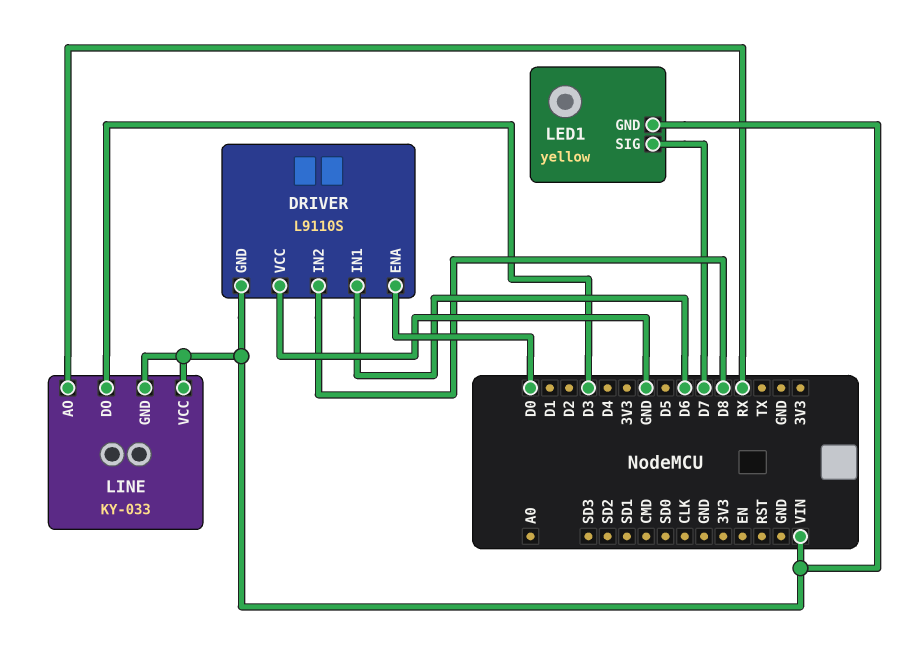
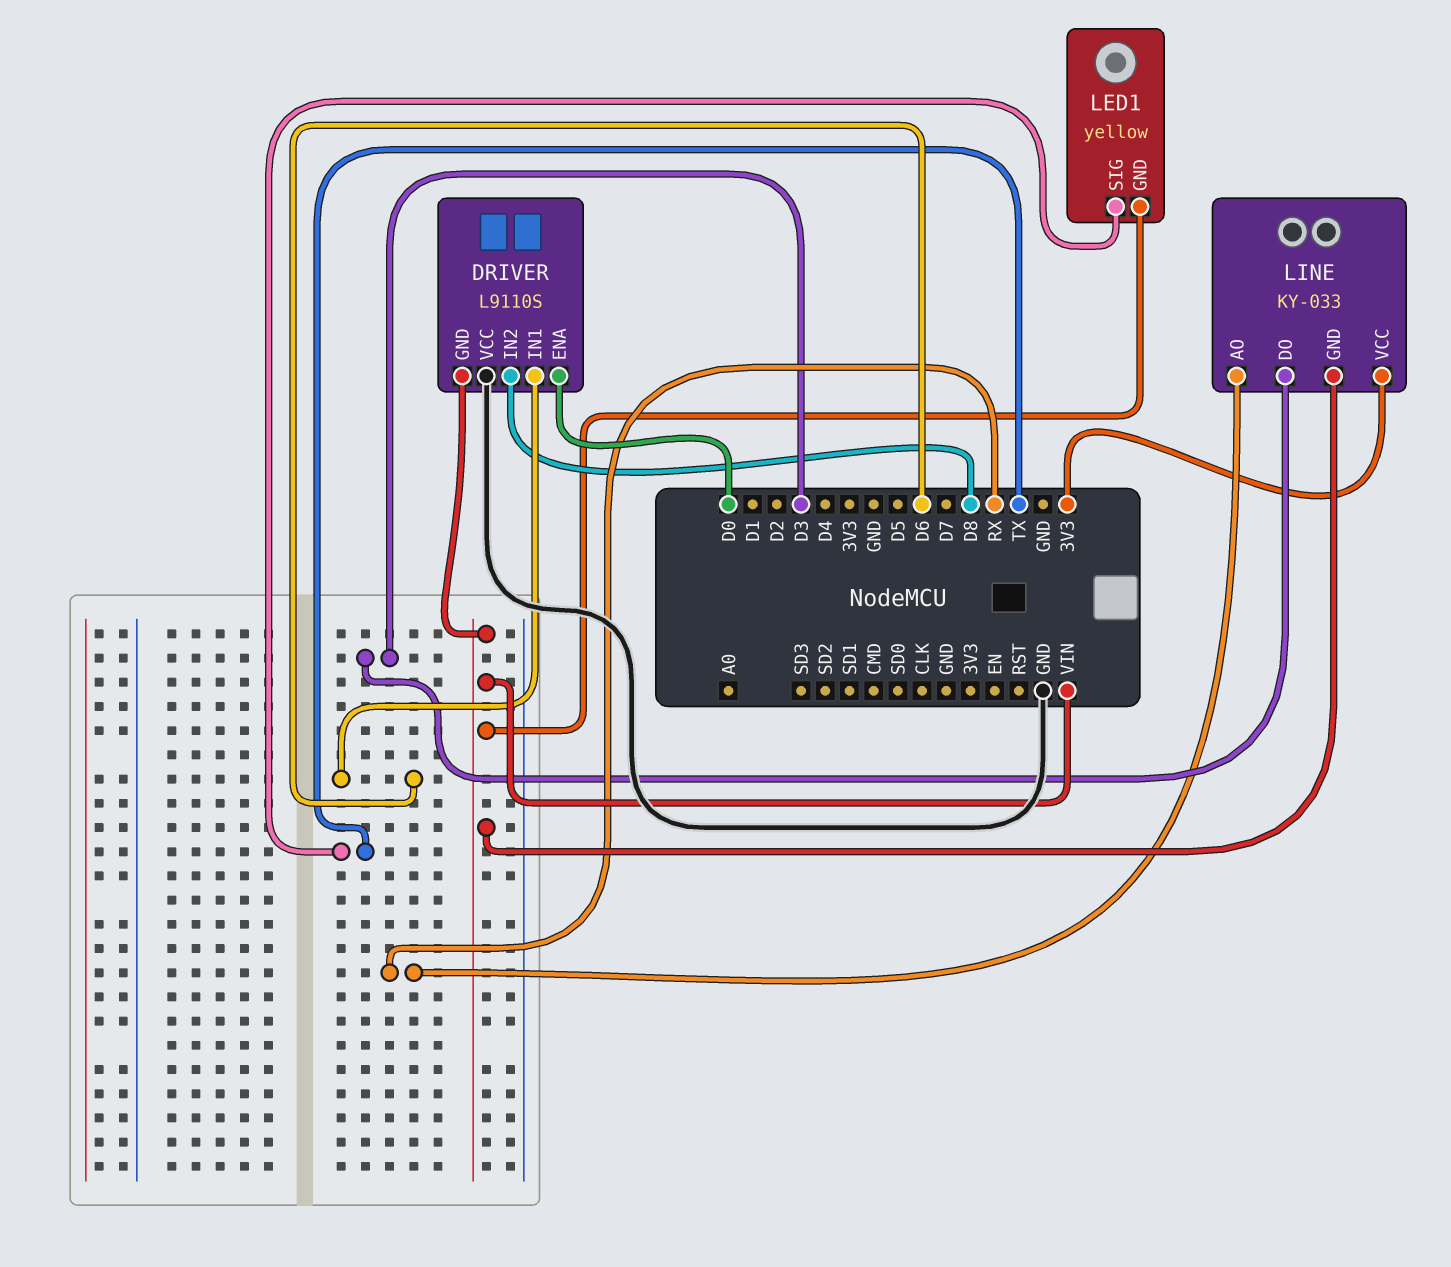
LED1 pin SIG: D7 -> TX
LINE pin VCC: VIN -> 3V3

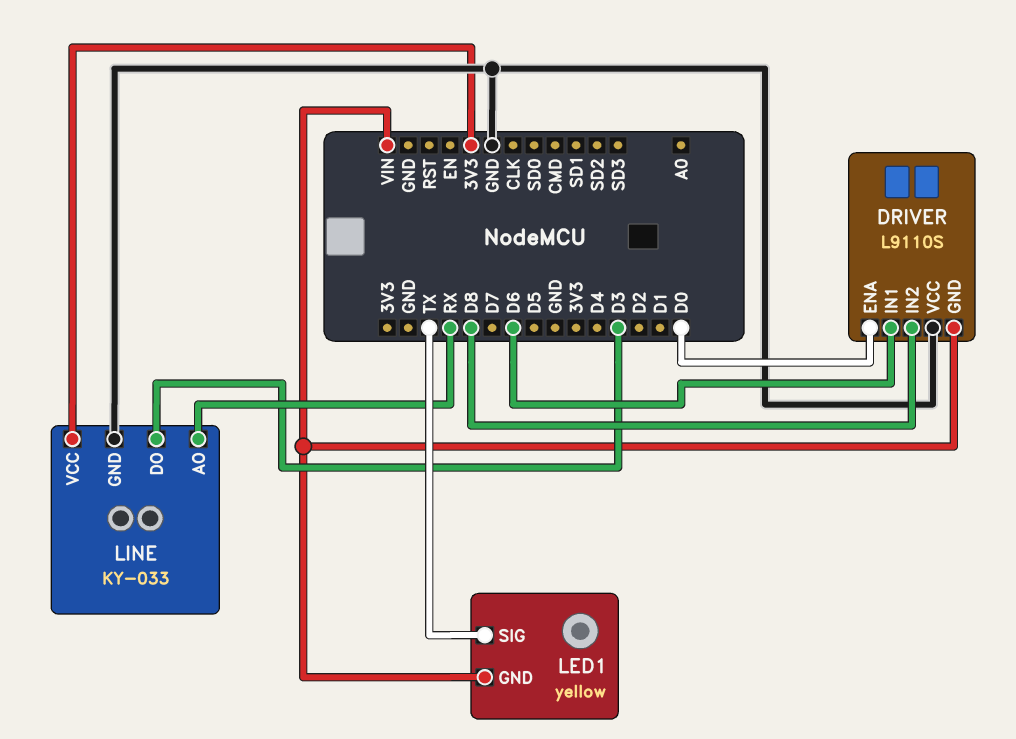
LINE pin GND: VIN -> GND

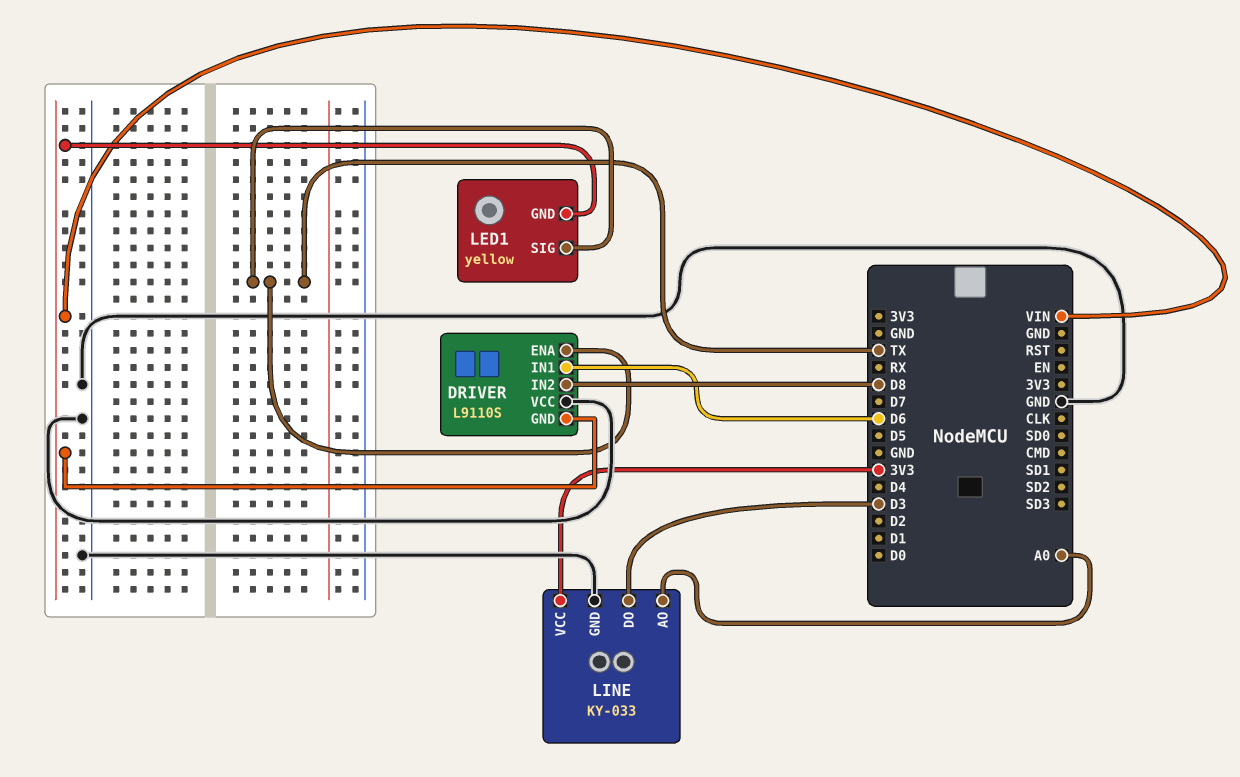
DRIVER pin ENA: D0 -> TX
LINE pin AO: RX -> A0

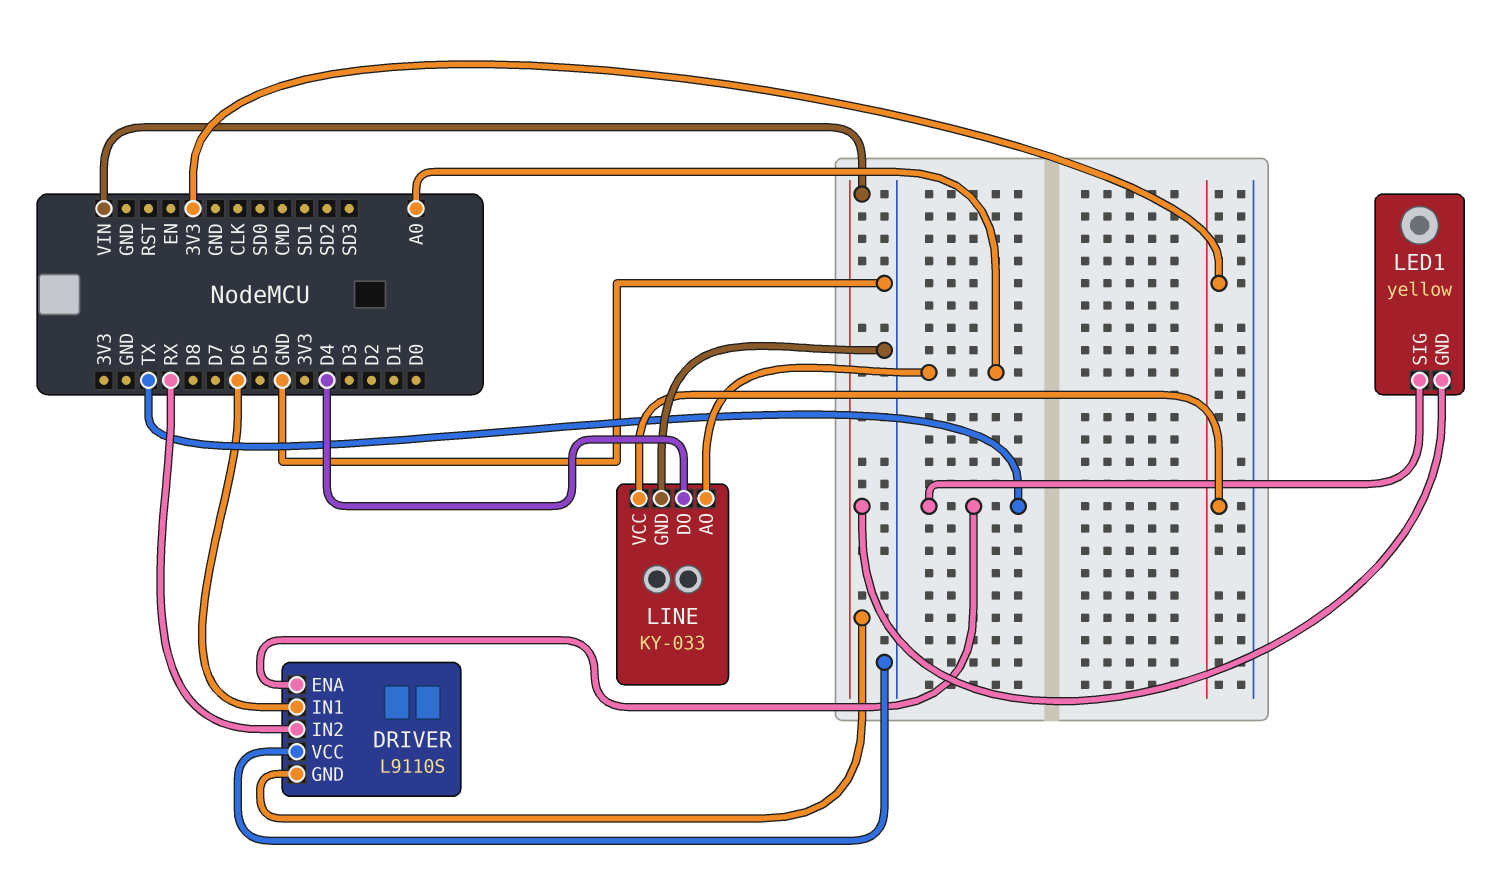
DRIVER pin IN2: D8 -> RX
LINE pin DO: D3 -> D4

